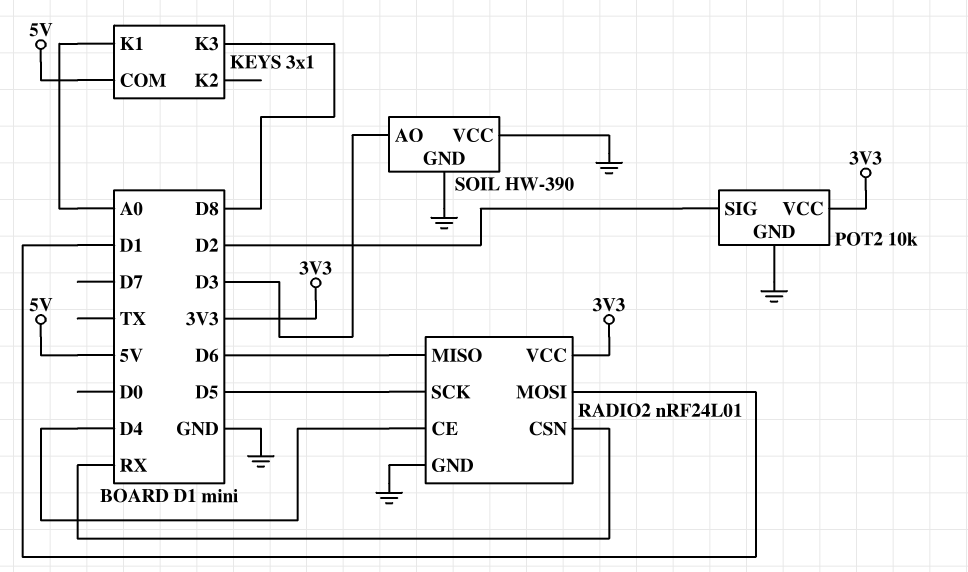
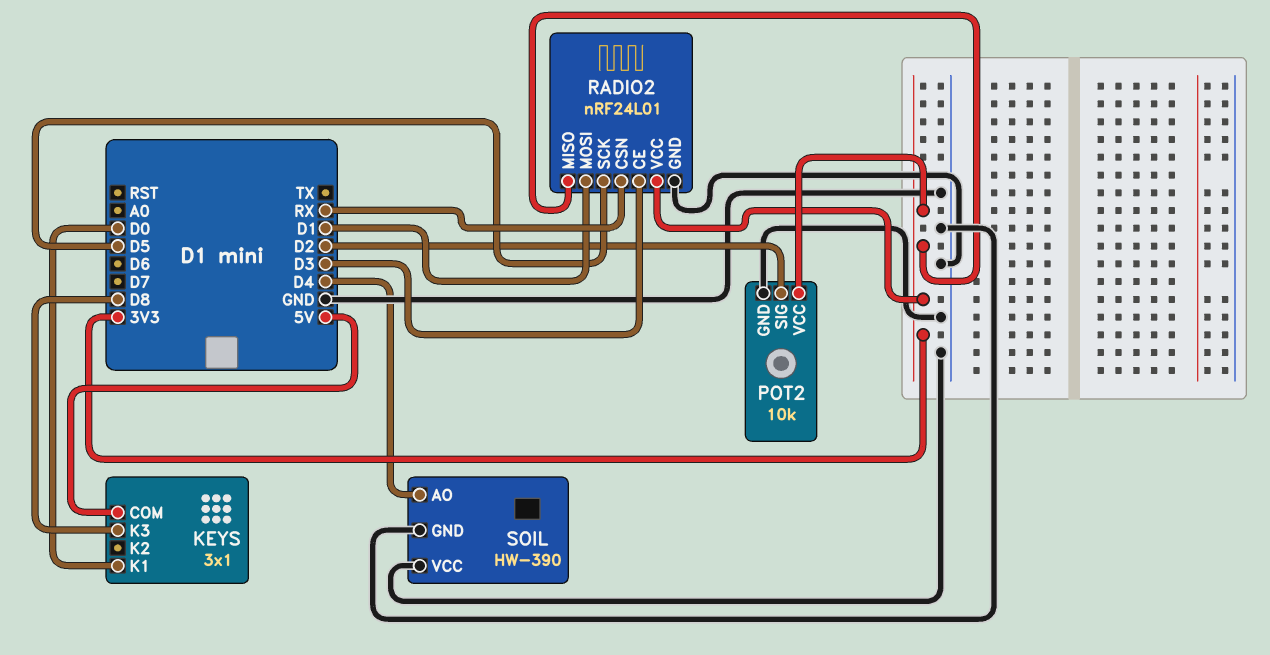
KEYS pin K1: A0 -> D0
RADIO2 pin CE: D4 -> D3
RADIO2 pin MISO: D6 -> 3V3
SOIL pin AO: D3 -> D4

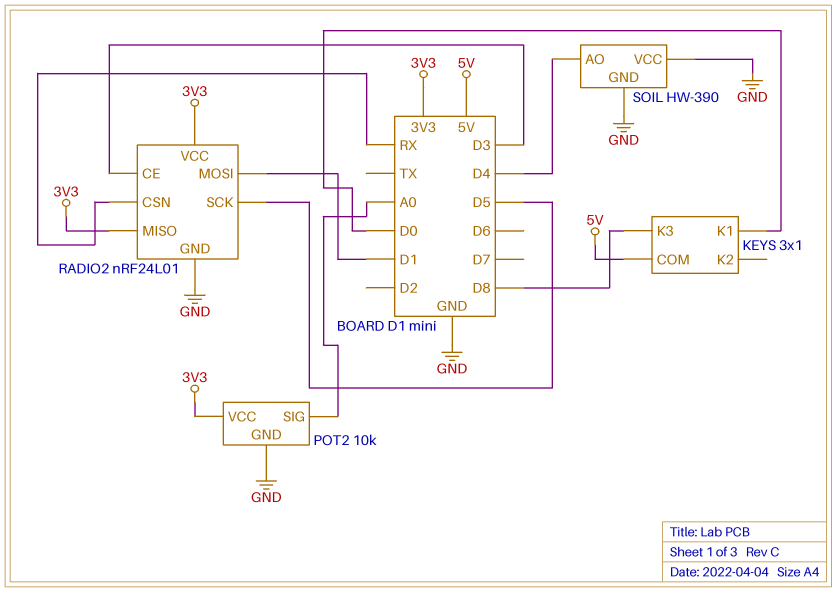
POT2 pin SIG: D2 -> A0

